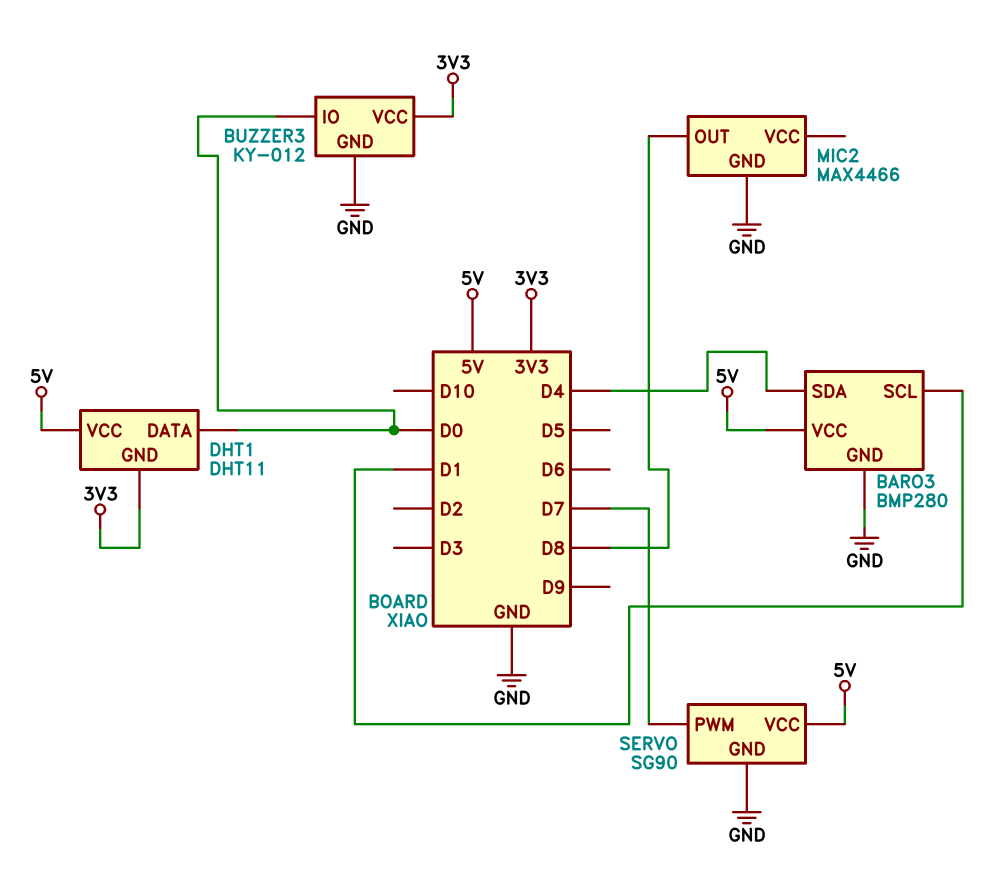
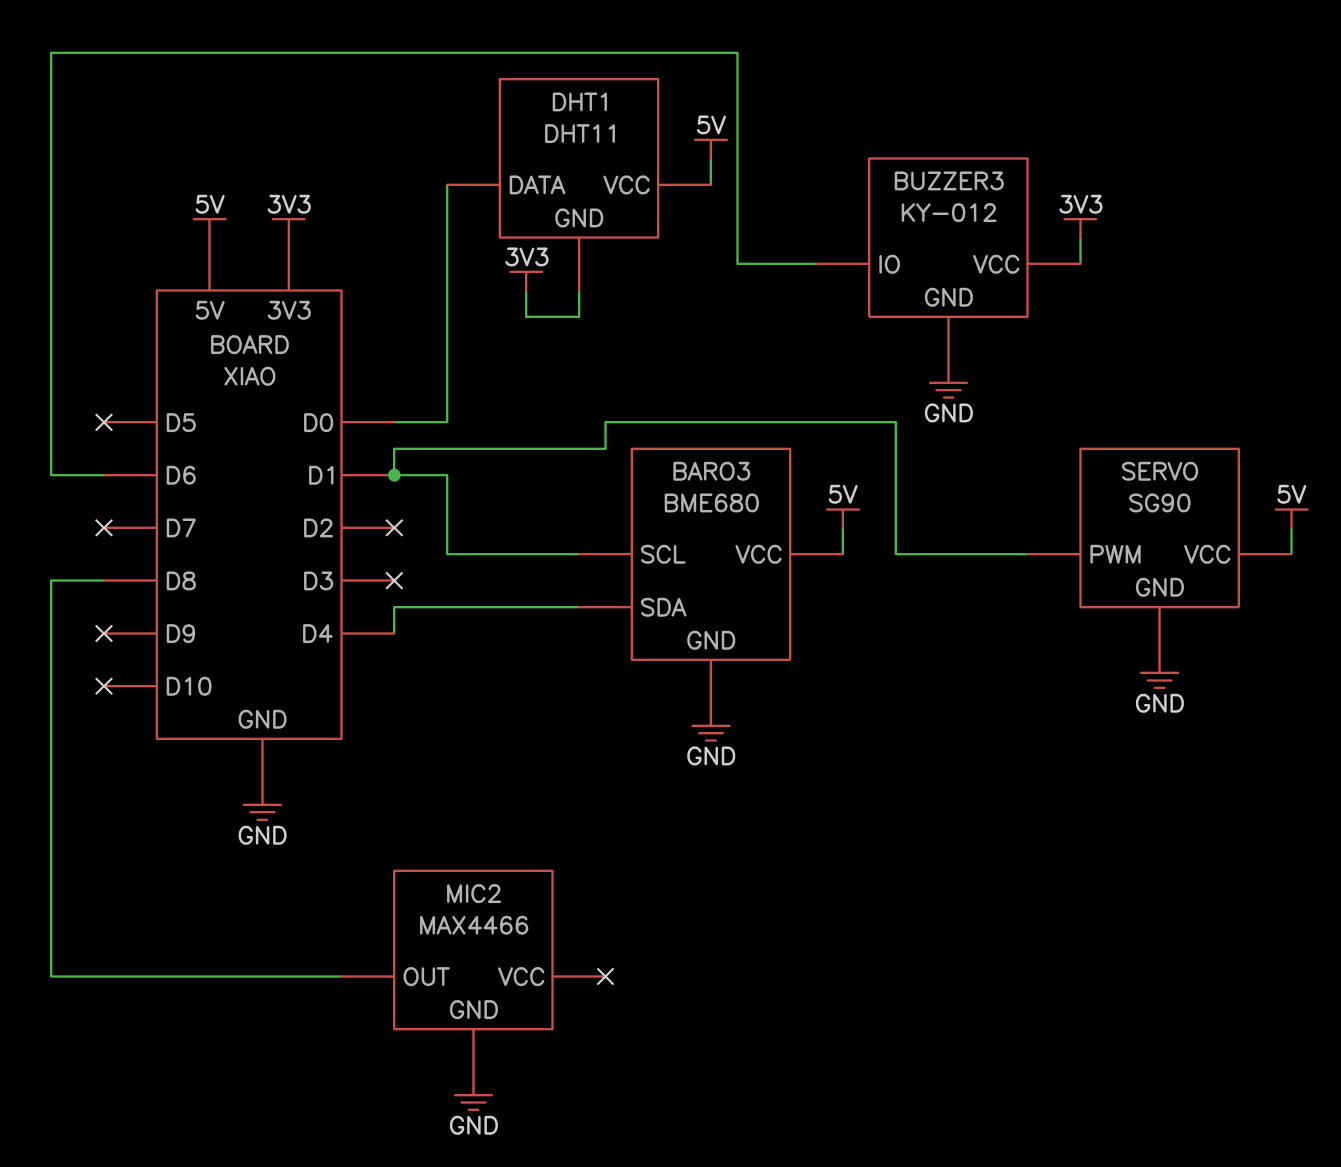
BARO3: BMP280 -> BME680
BUZZER3 pin IO: D0 -> D6
SERVO pin PWM: D7 -> D1

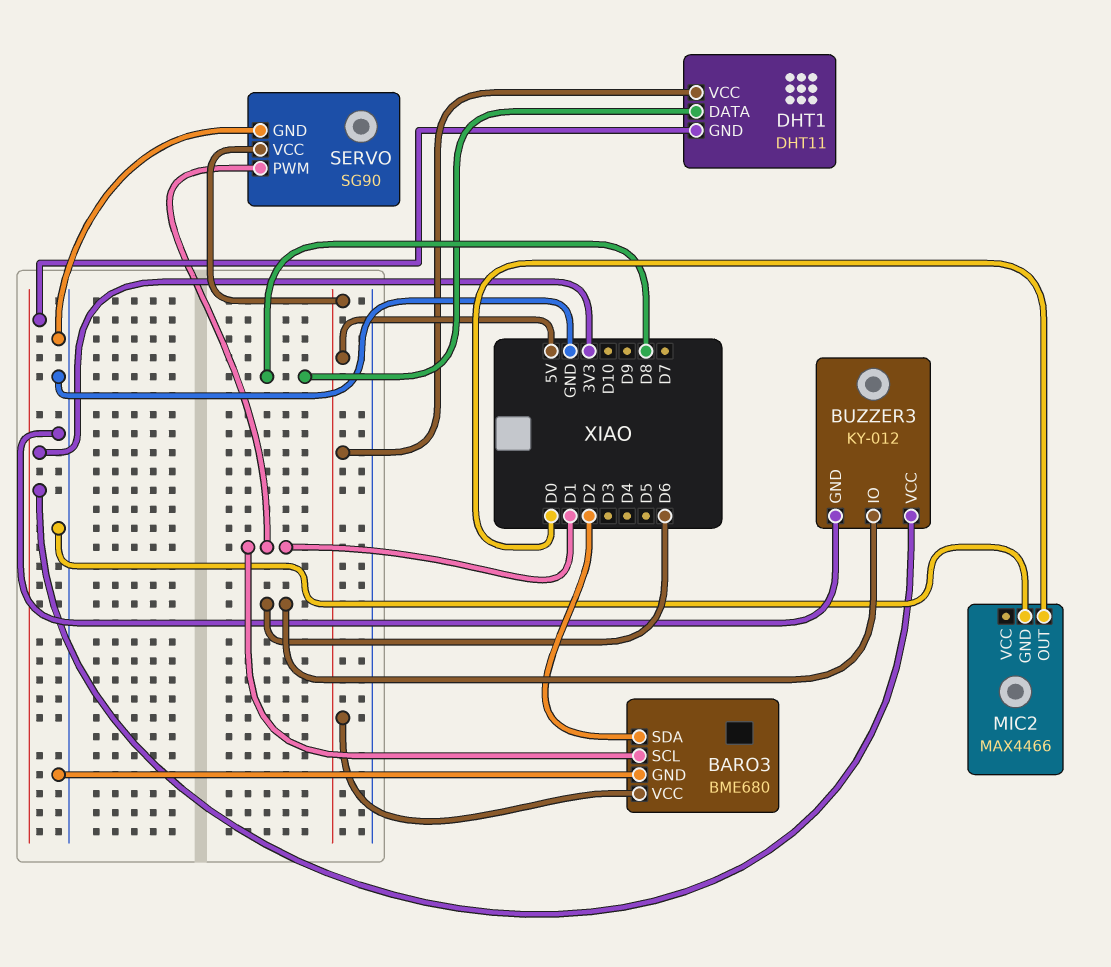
BARO3 pin SDA: D4 -> D2
DHT1 pin DATA: D0 -> D8
MIC2 pin OUT: D8 -> D0

